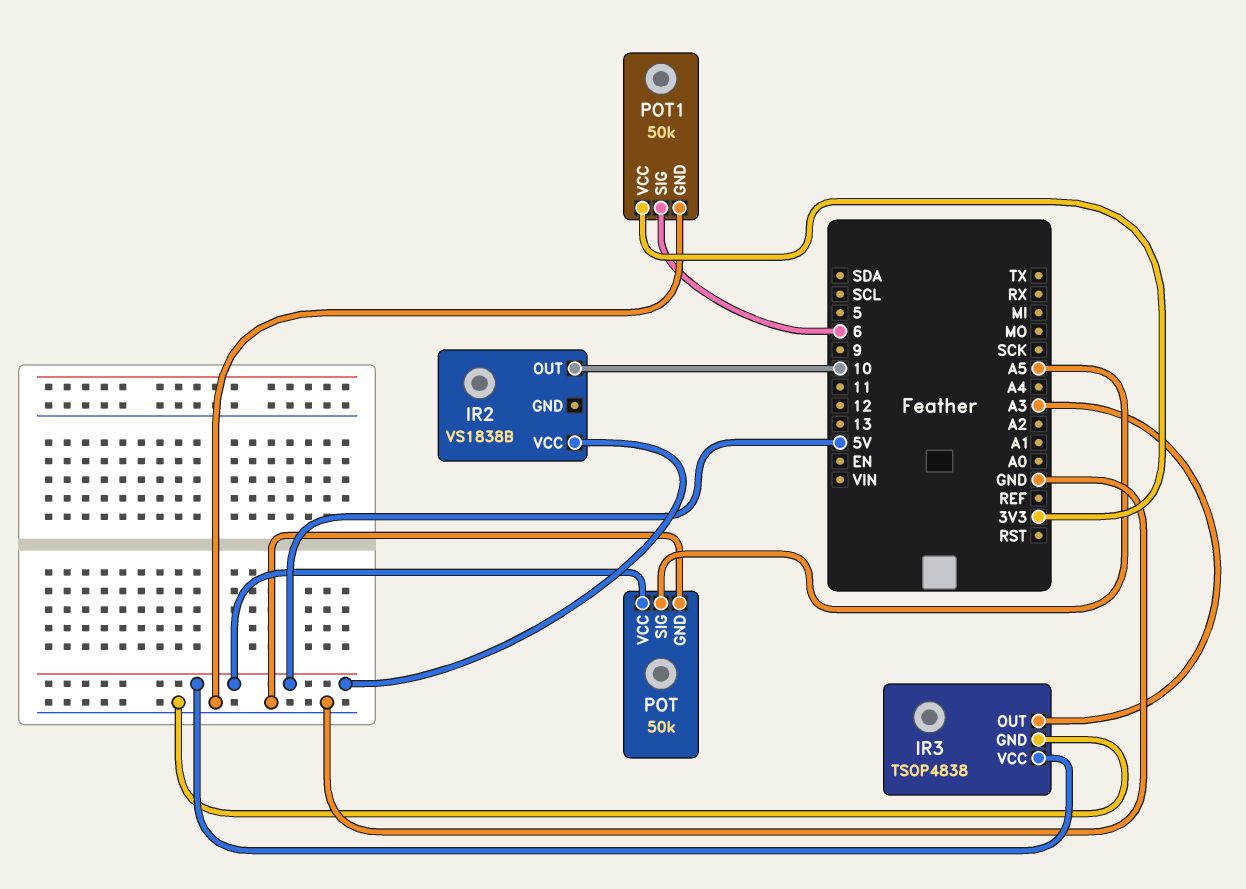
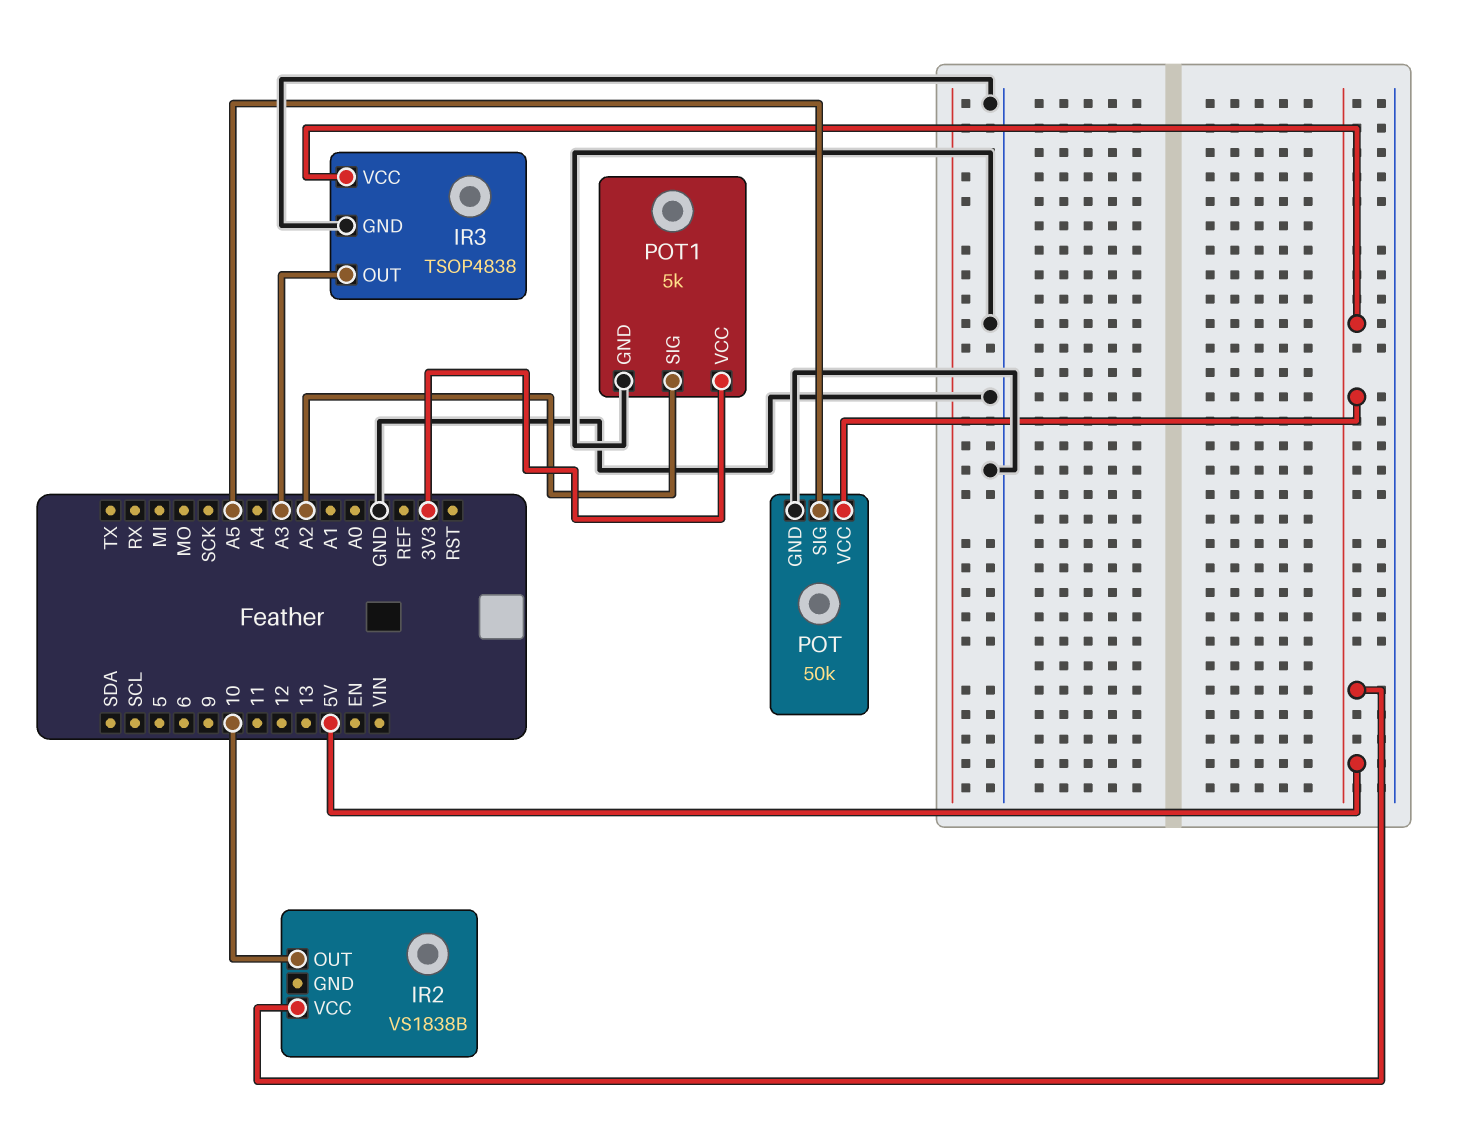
POT1: 50k -> 5k
POT1 pin SIG: 6 -> A2

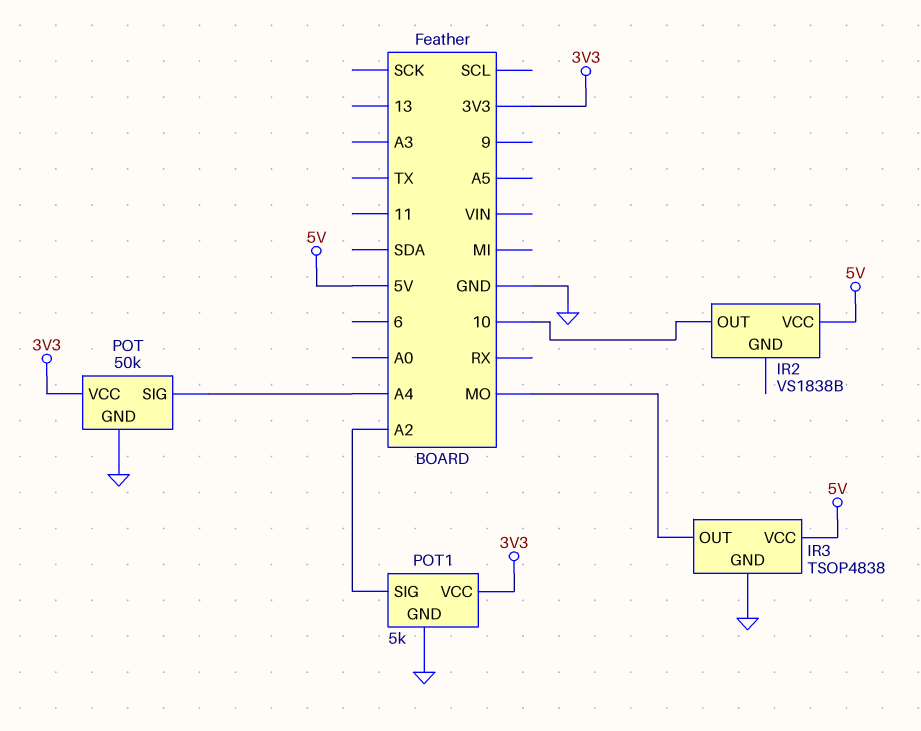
IR3 pin OUT: A3 -> MO
POT pin SIG: A5 -> A4
POT pin VCC: 5V -> 3V3

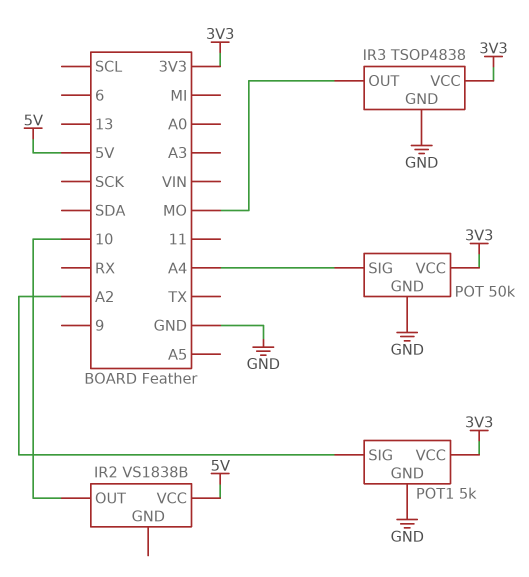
IR3 pin VCC: 5V -> 3V3

